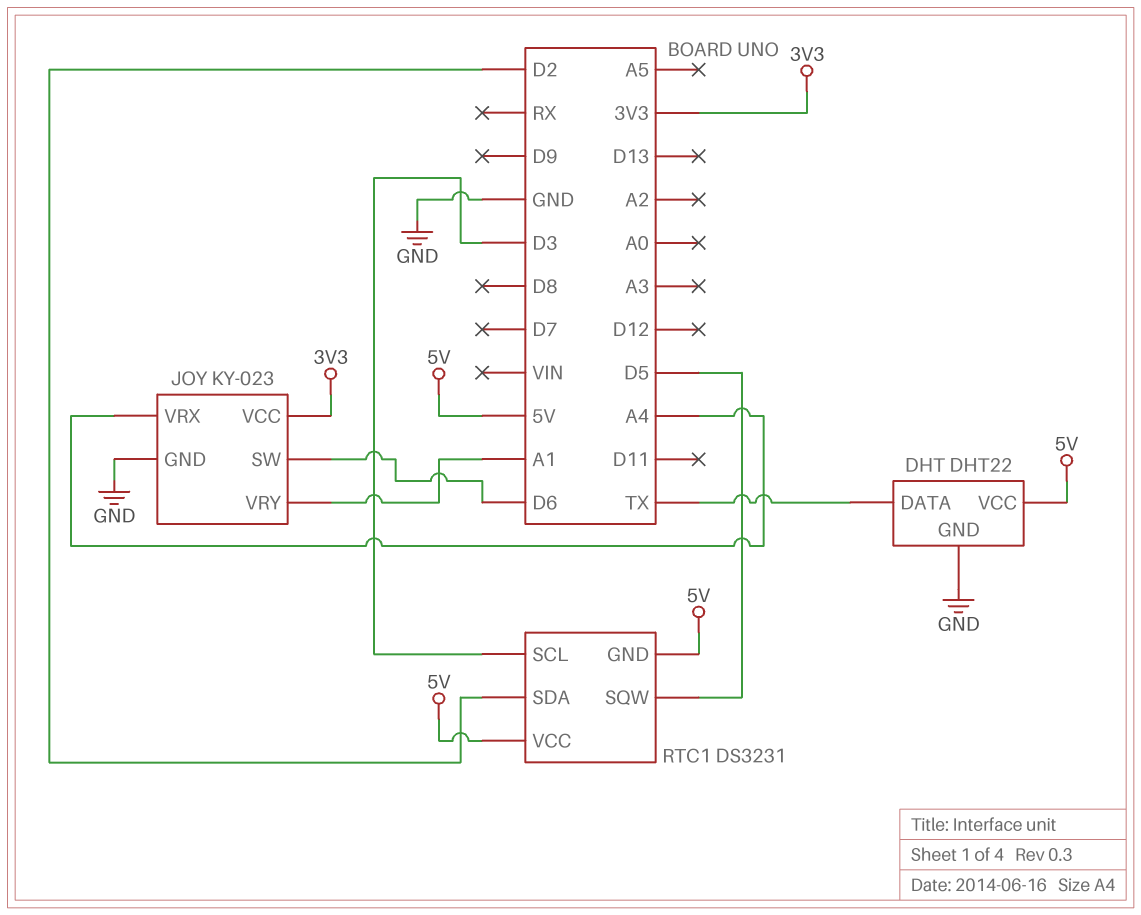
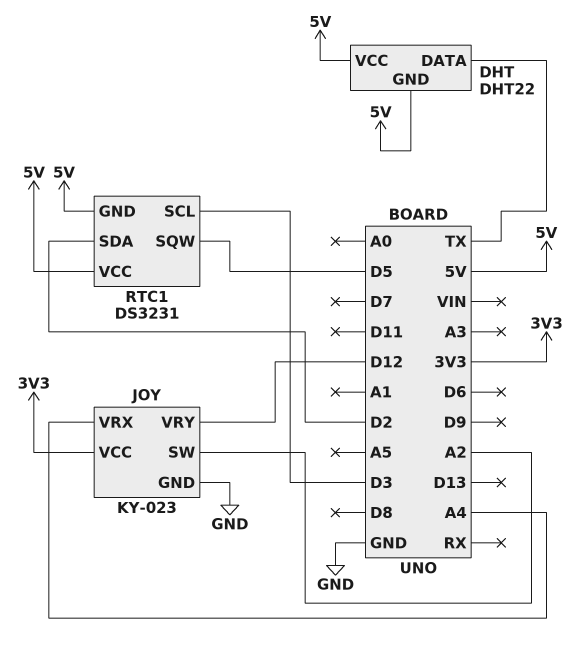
DHT pin GND: GND -> 5V
JOY pin SW: D6 -> A2
JOY pin VRY: A1 -> D12

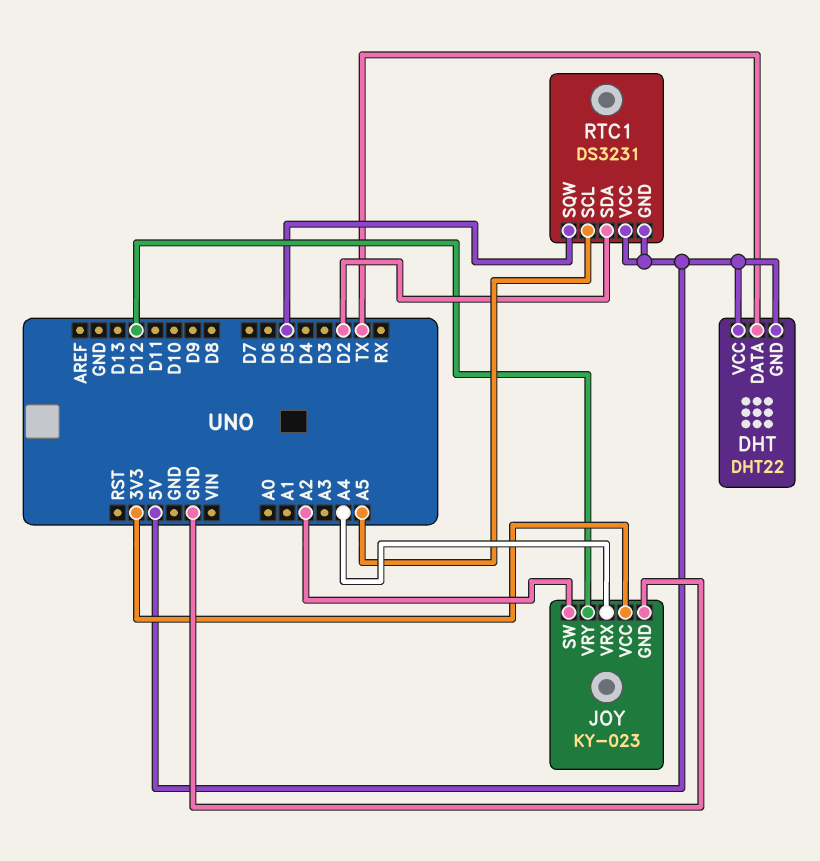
RTC1 pin SCL: D3 -> A5

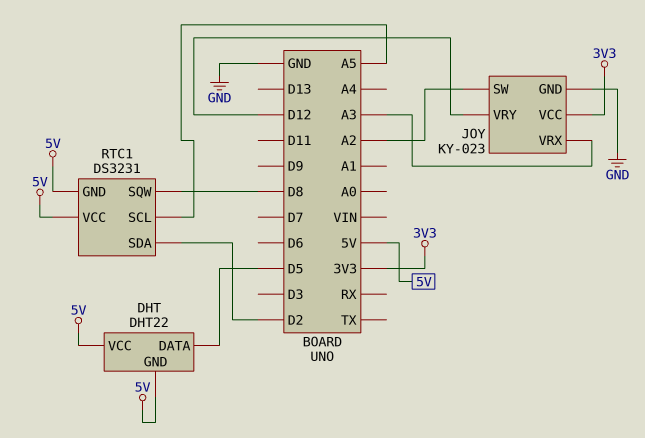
DHT pin DATA: TX -> D5
JOY pin VRX: A4 -> A3
RTC1 pin SQW: D5 -> D8

